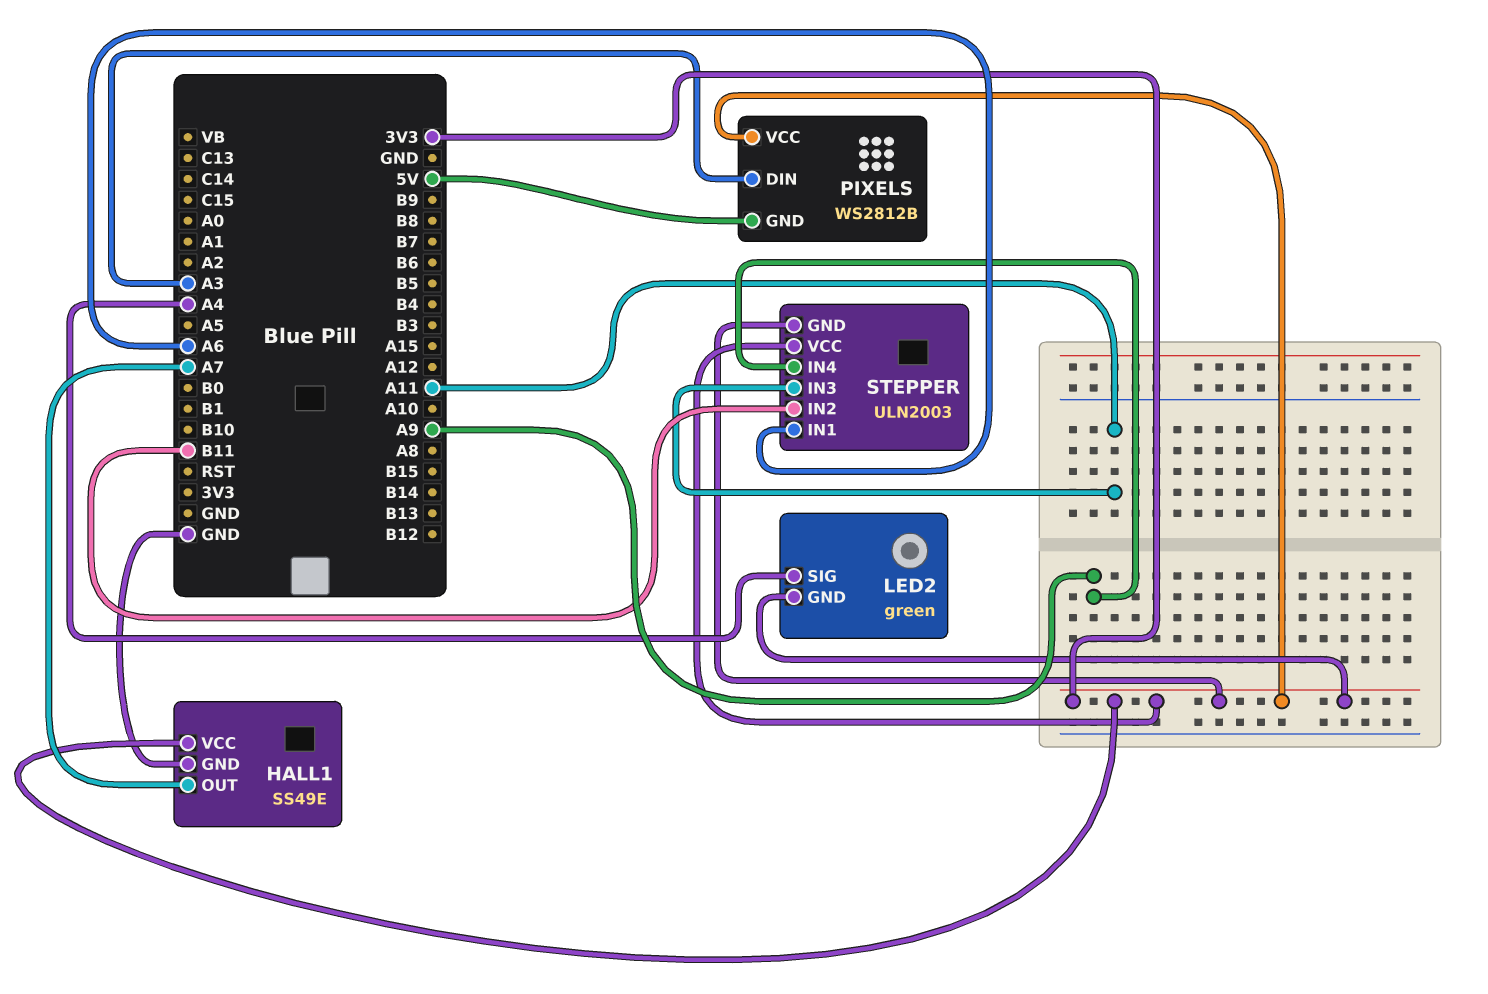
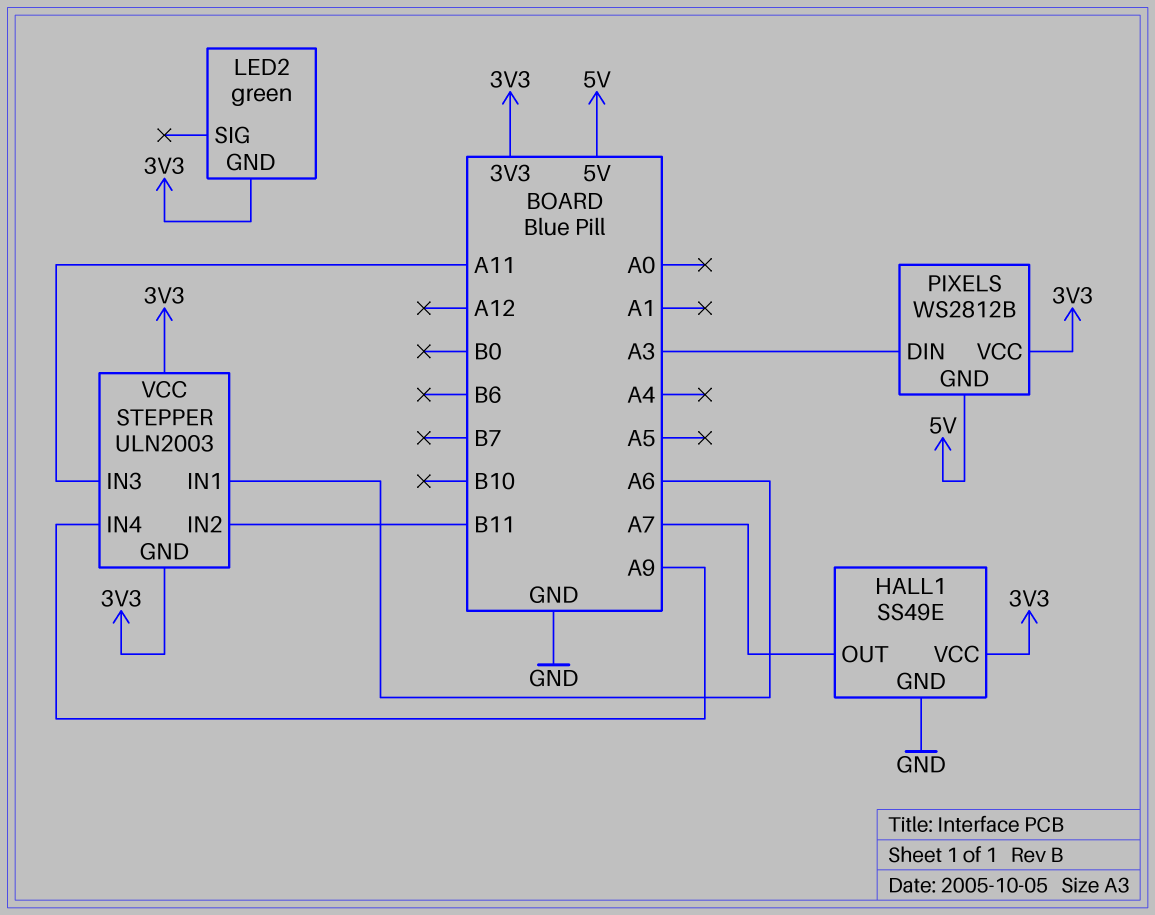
LED2 pin SIG: A4 -> none

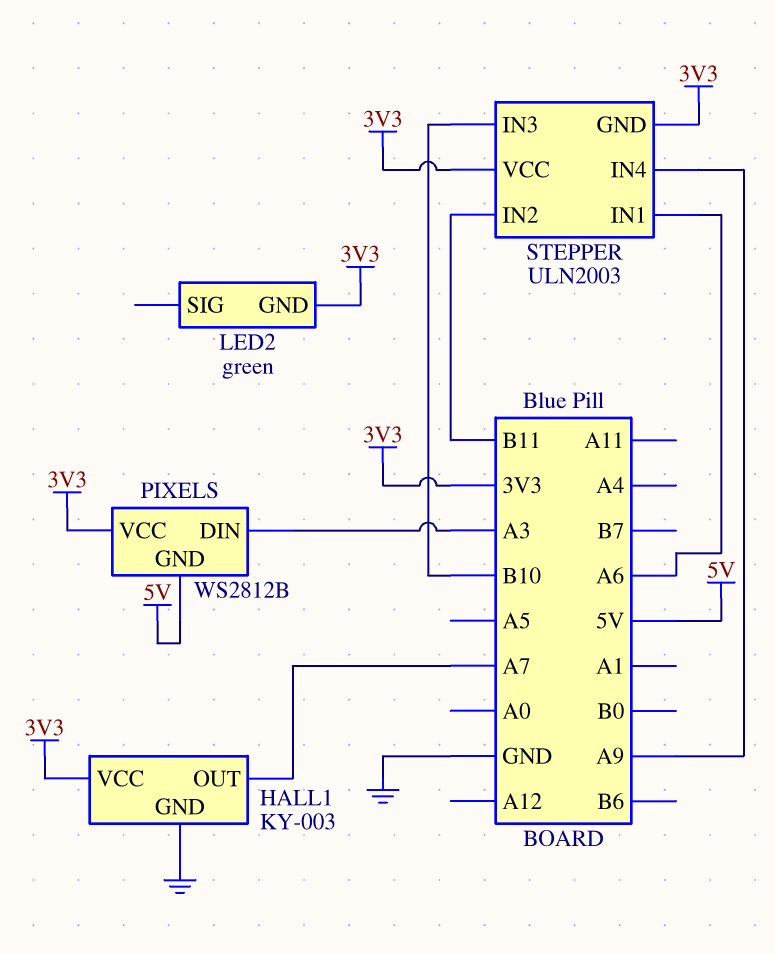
HALL1: SS49E -> KY-003
STEPPER pin IN3: A11 -> B10

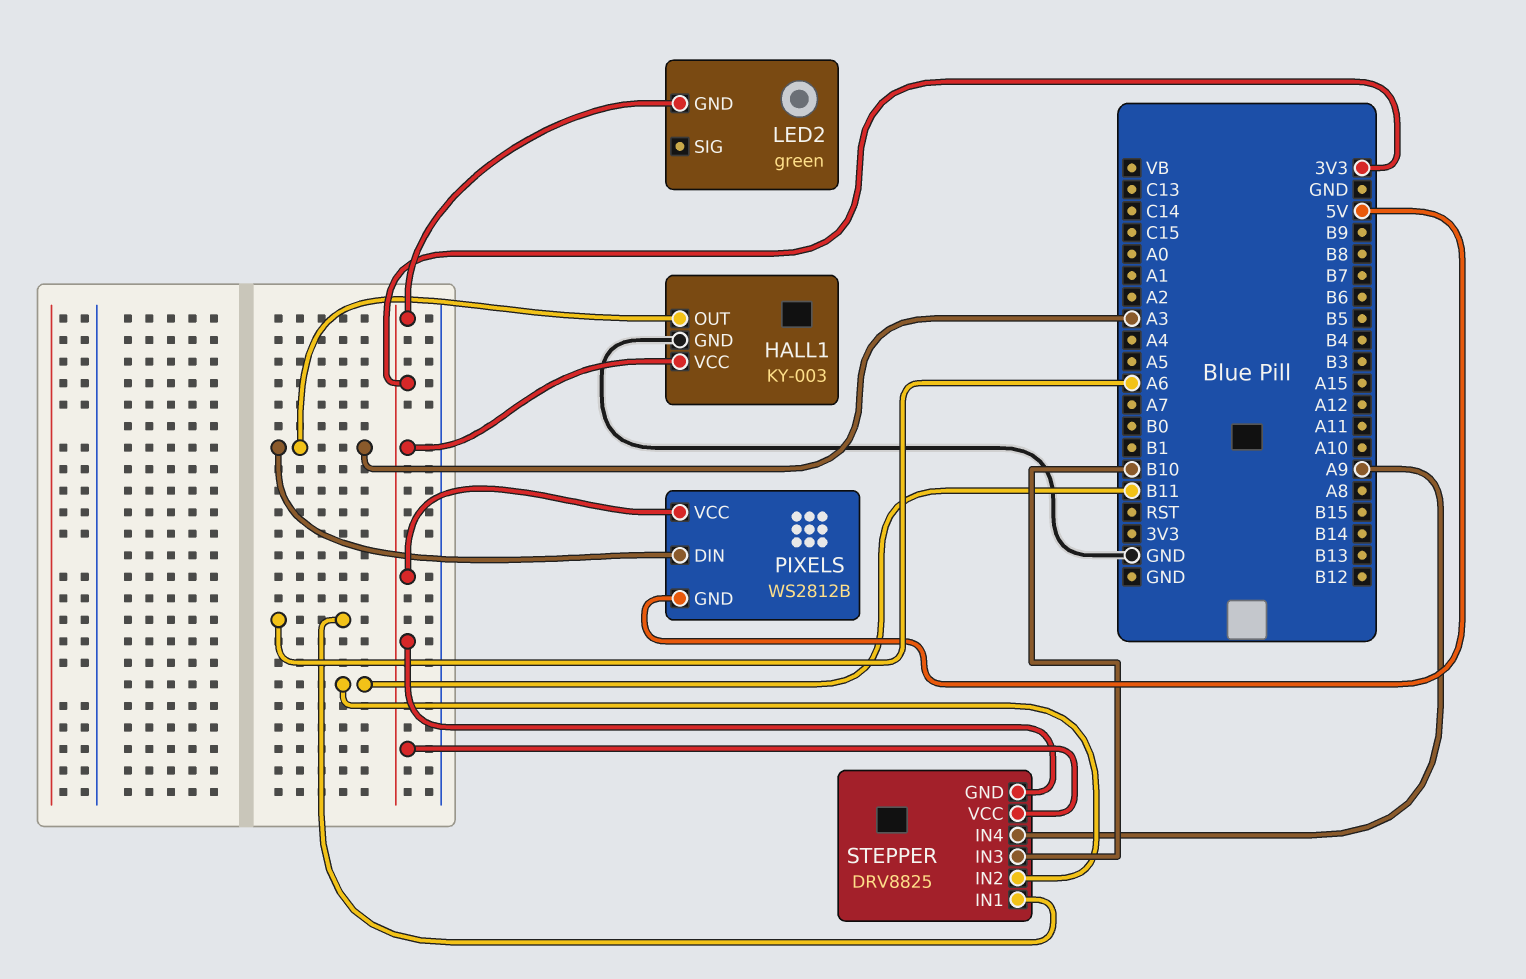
HALL1 pin OUT: A7 -> A3
STEPPER: ULN2003 -> DRV8825

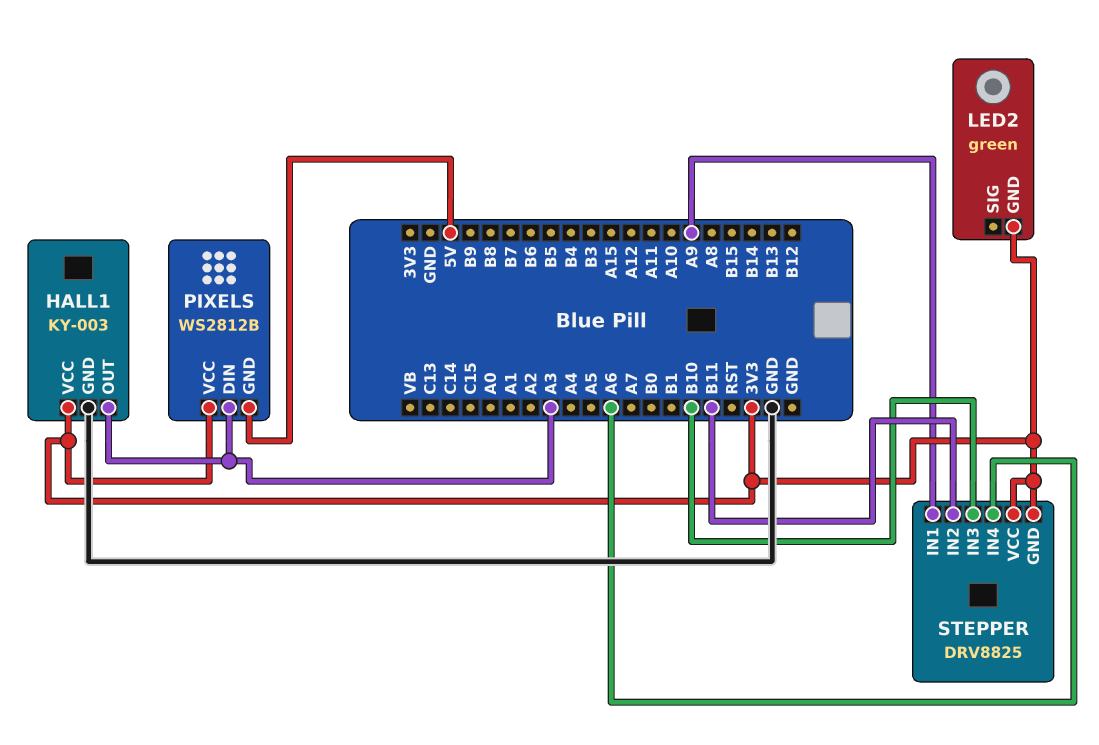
STEPPER pin IN1: A6 -> A9
STEPPER pin IN4: A9 -> A6

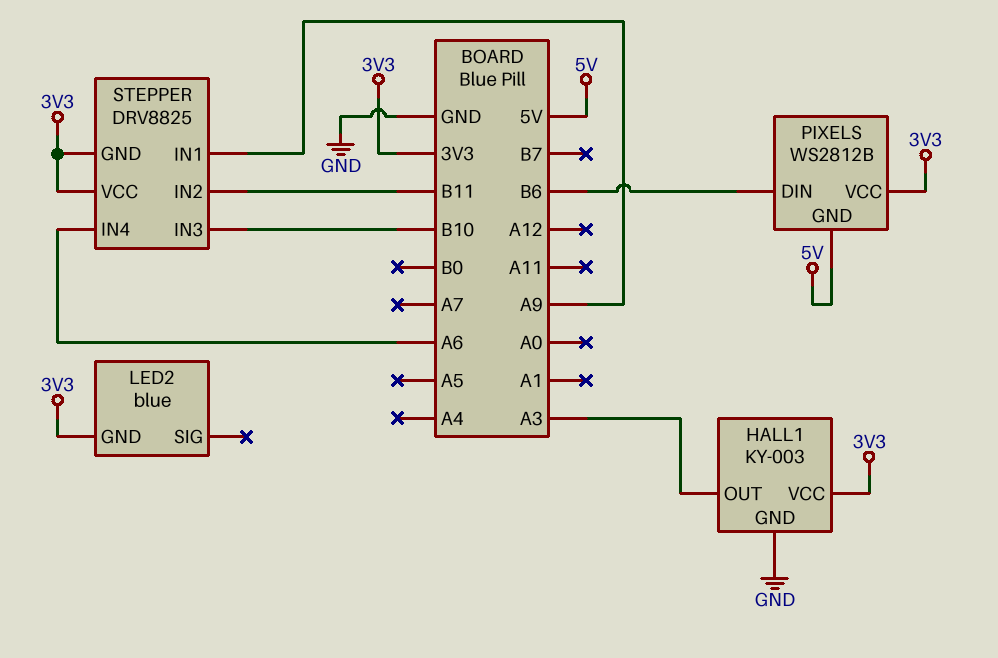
LED2: green -> blue
PIXELS pin DIN: A3 -> B6

